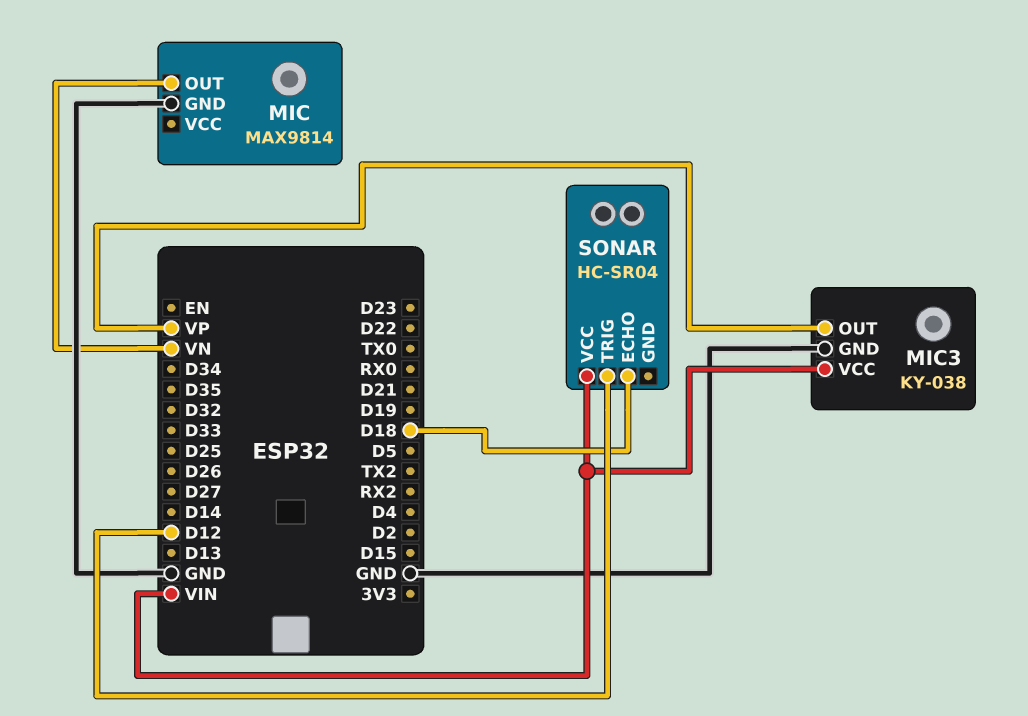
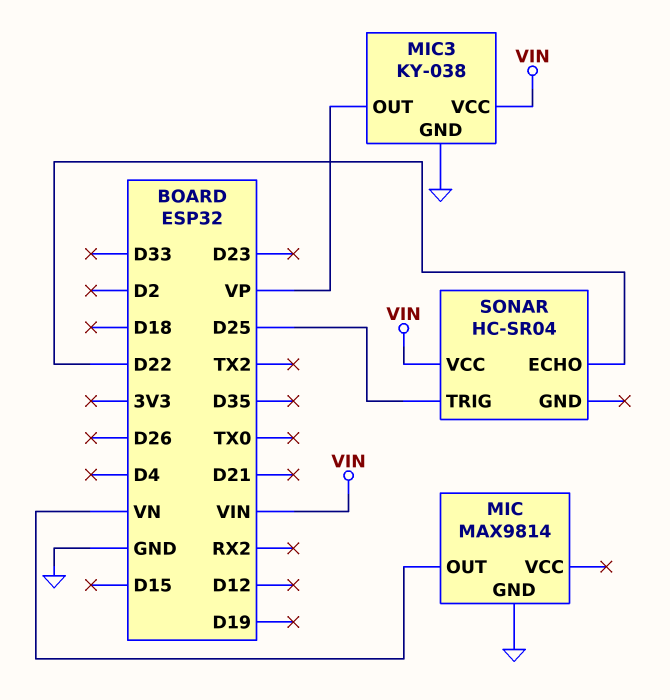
SONAR pin ECHO: D18 -> D22
SONAR pin TRIG: D12 -> D25

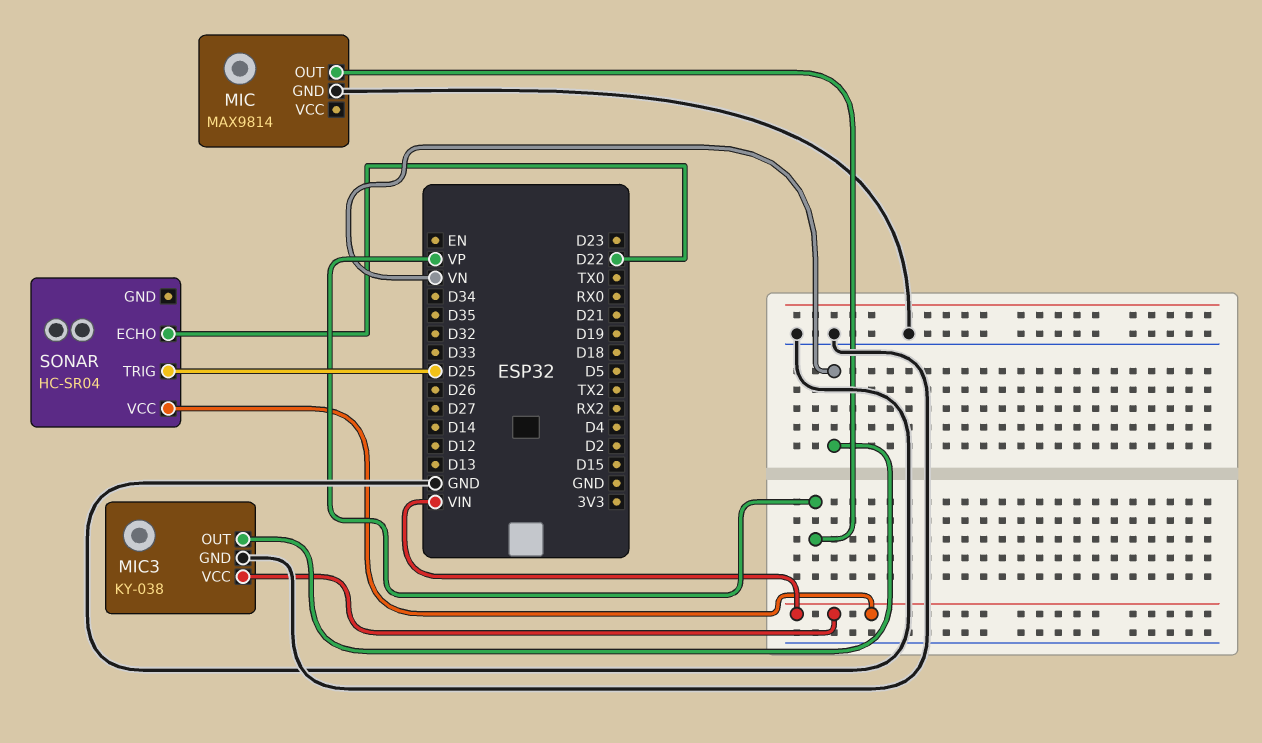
MIC pin OUT: VN -> VP
MIC3 pin OUT: VP -> VN

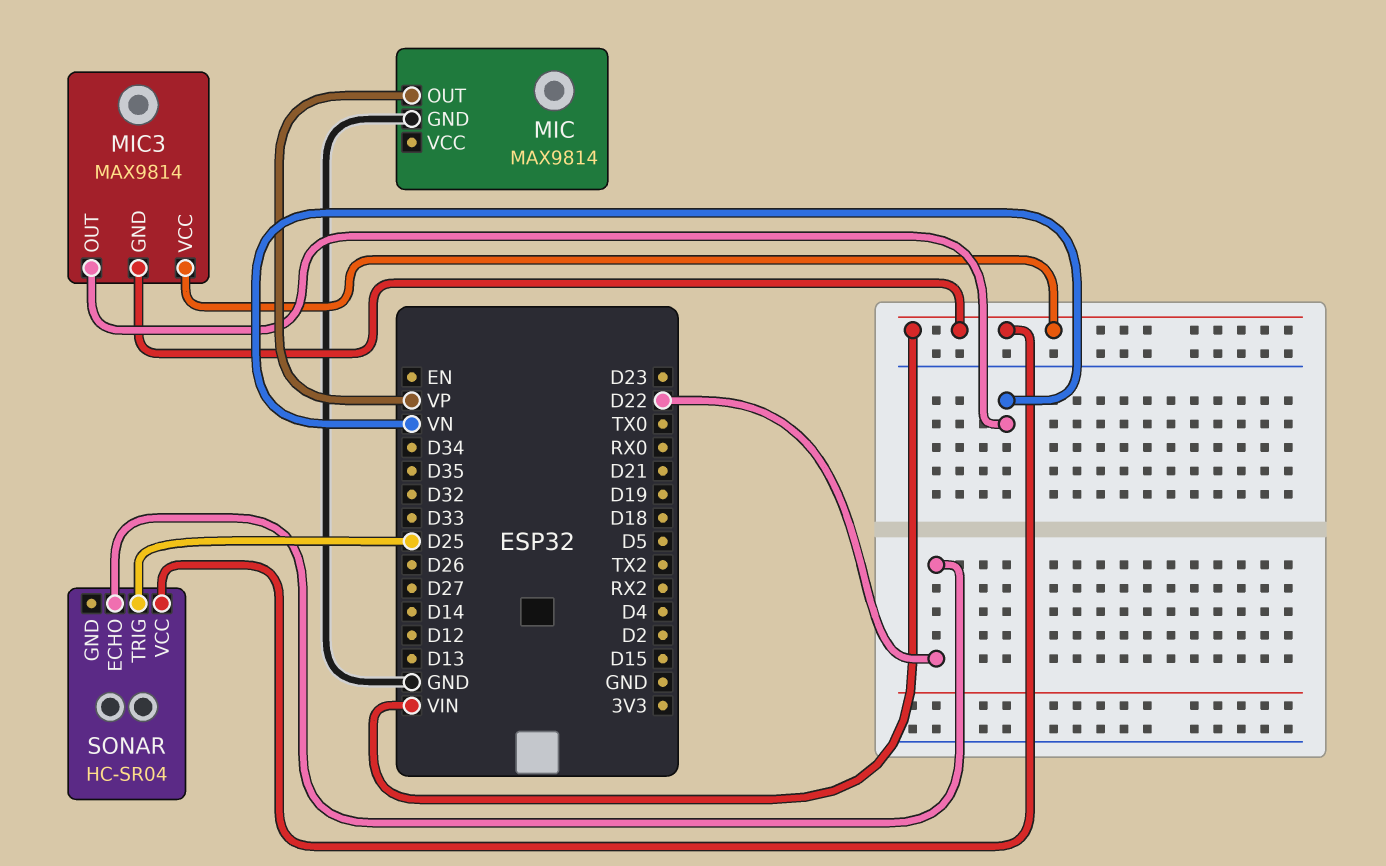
MIC3: KY-038 -> MAX9814
MIC3 pin GND: GND -> VIN

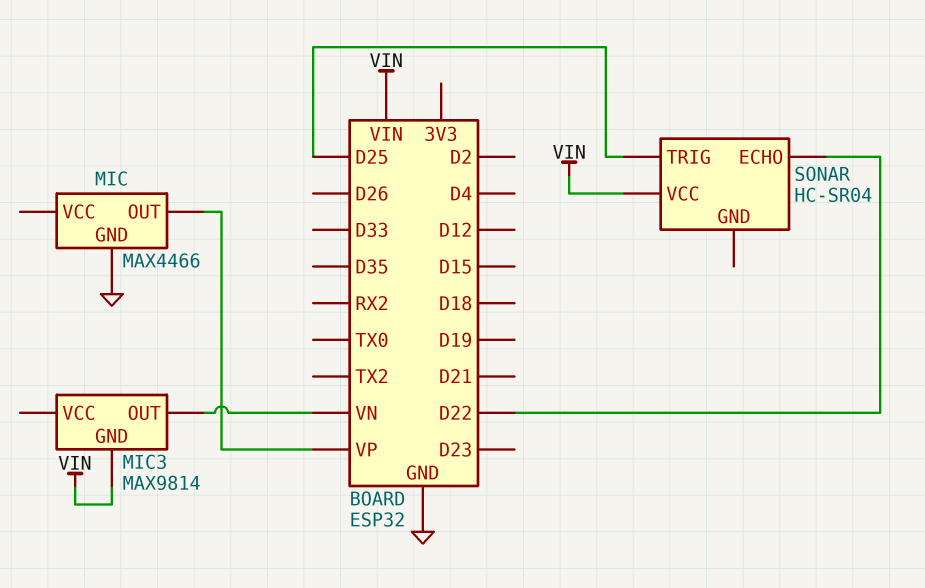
MIC: MAX9814 -> MAX4466
MIC3 pin VCC: VIN -> none

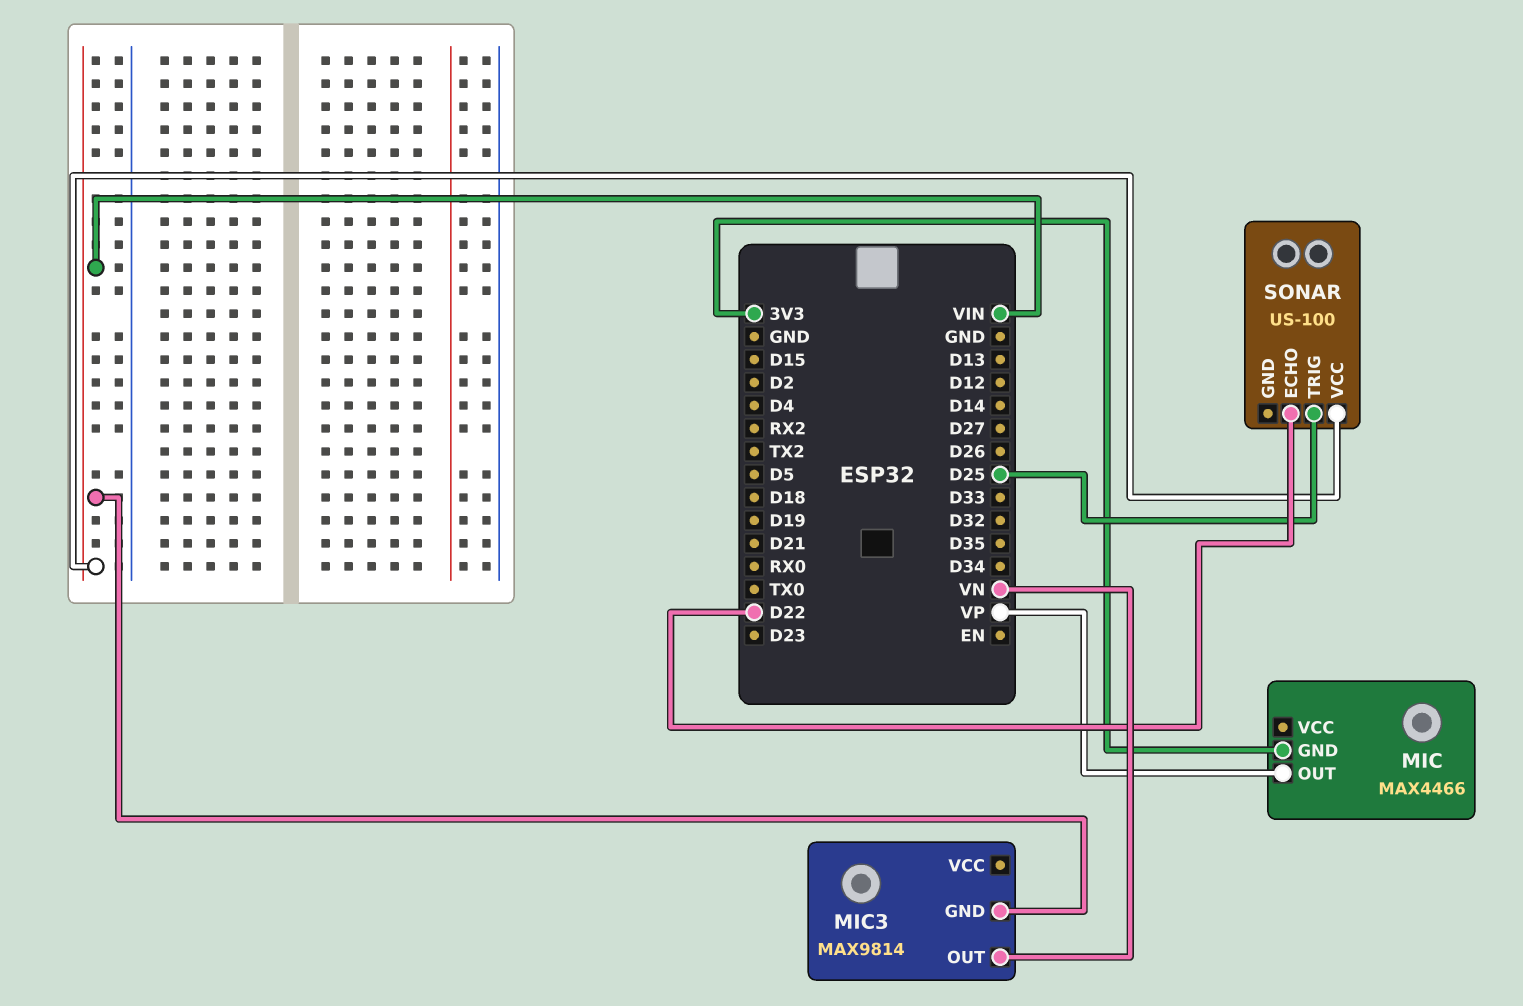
MIC pin GND: GND -> 3V3
SONAR: HC-SR04 -> US-100

